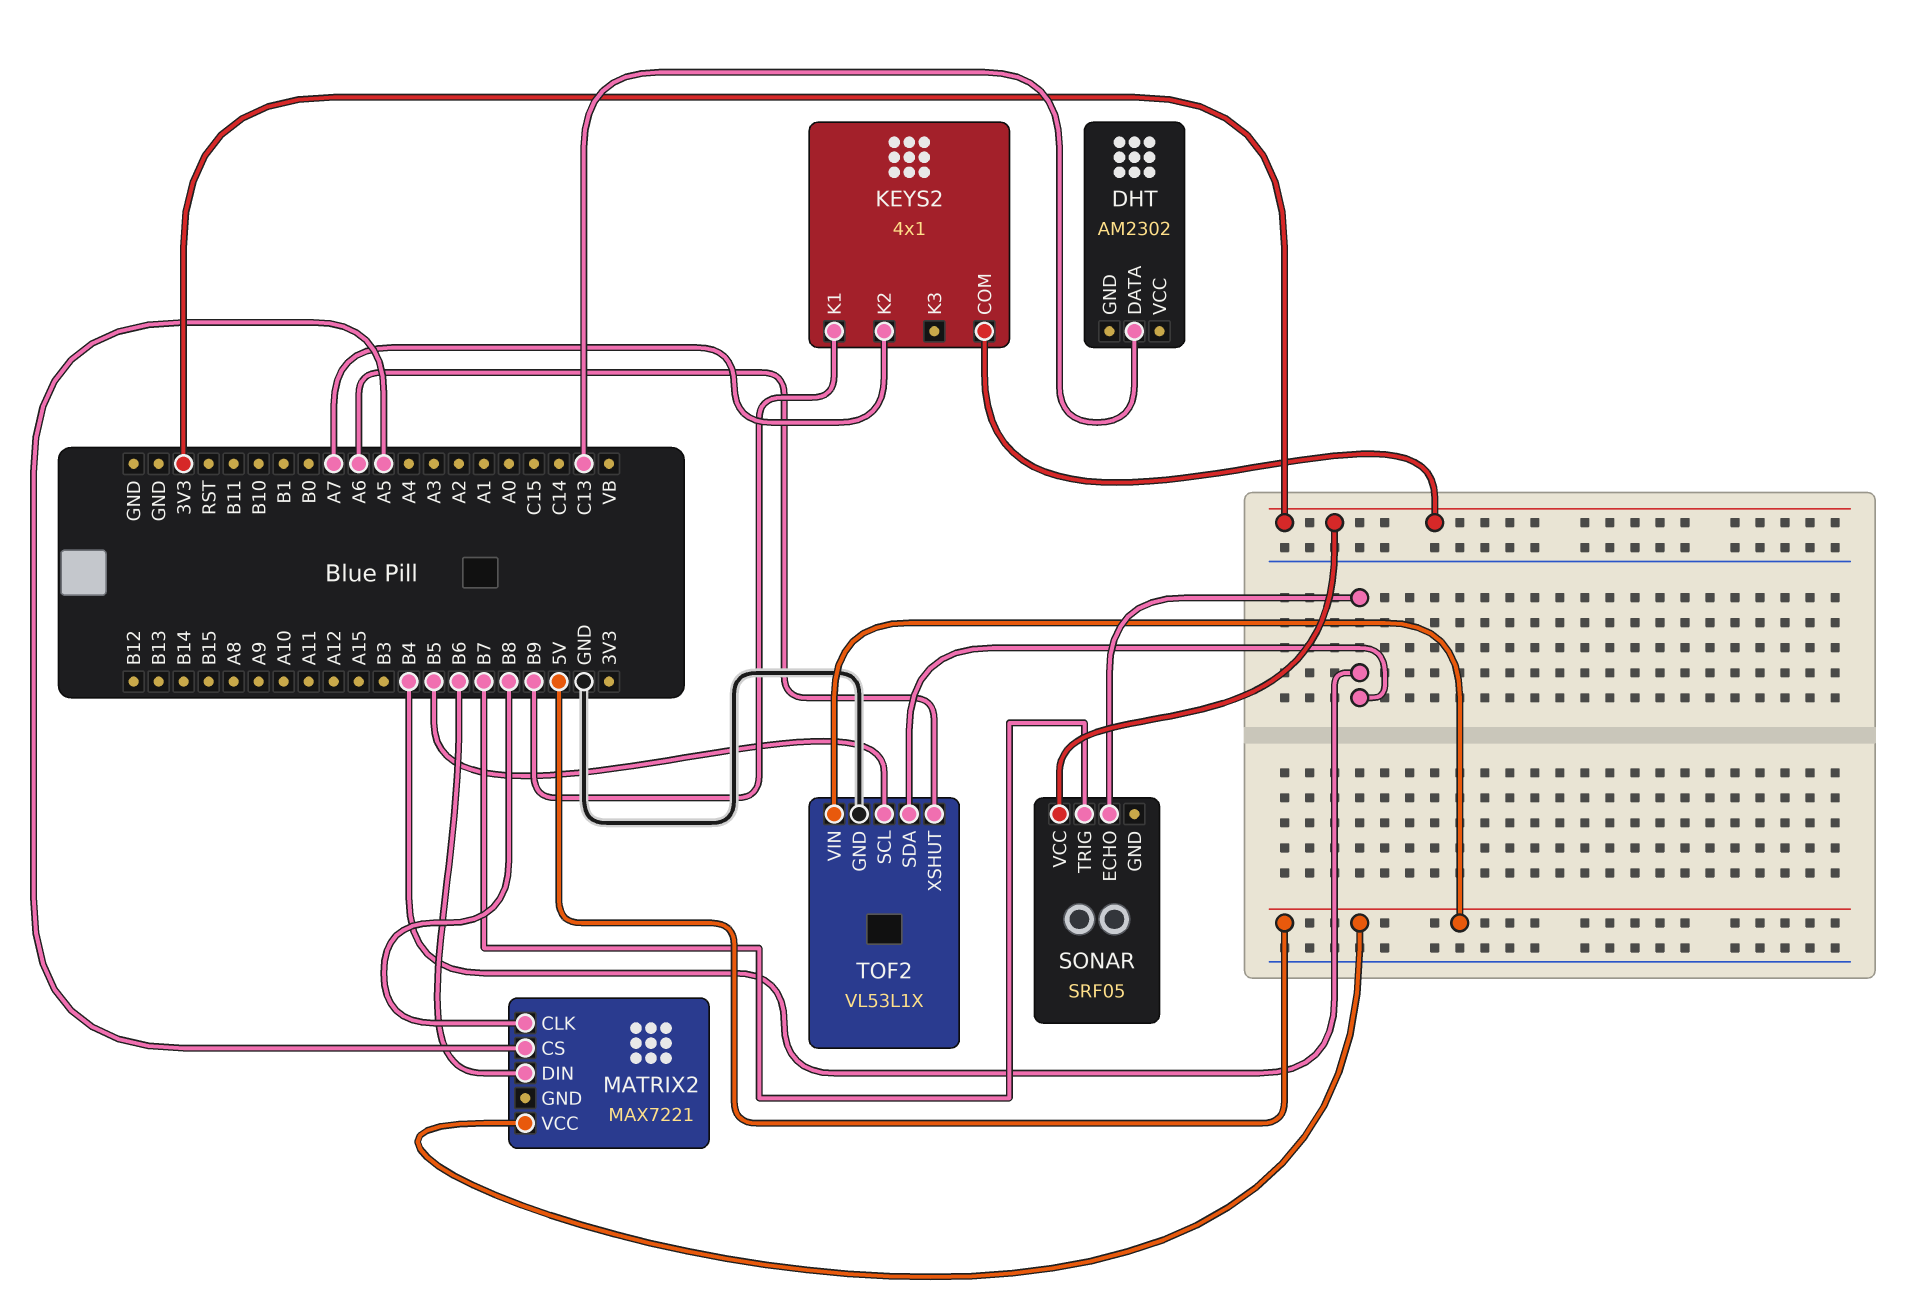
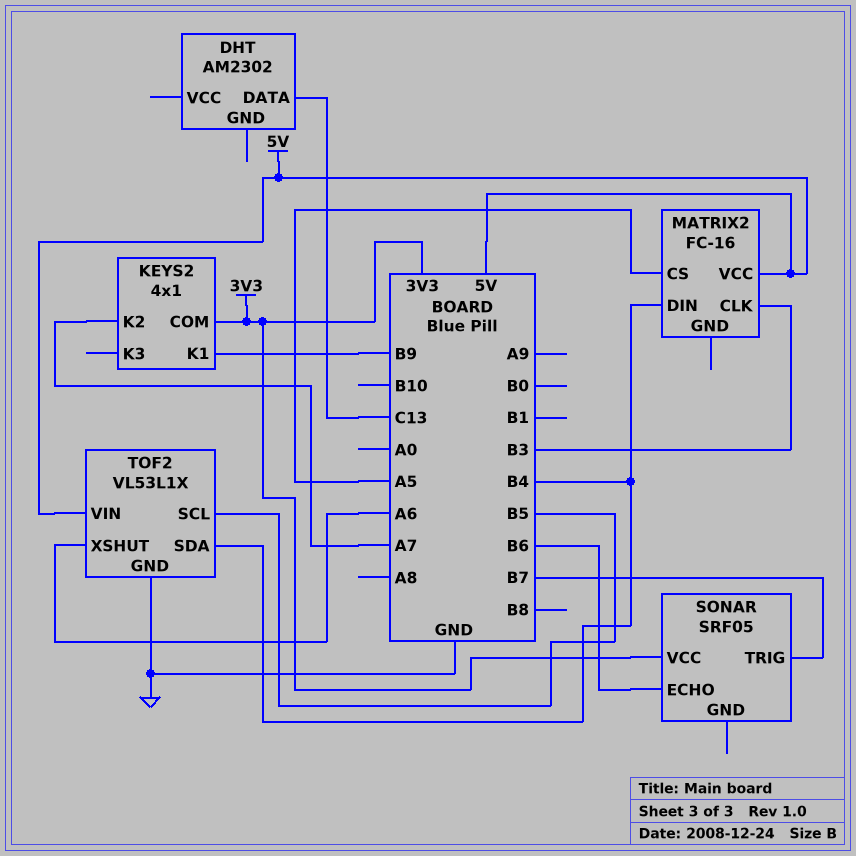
MATRIX2: MAX7221 -> FC-16
MATRIX2 pin CLK: B8 -> B3
MATRIX2 pin DIN: B6 -> B4
SONAR pin ECHO: B4 -> B6

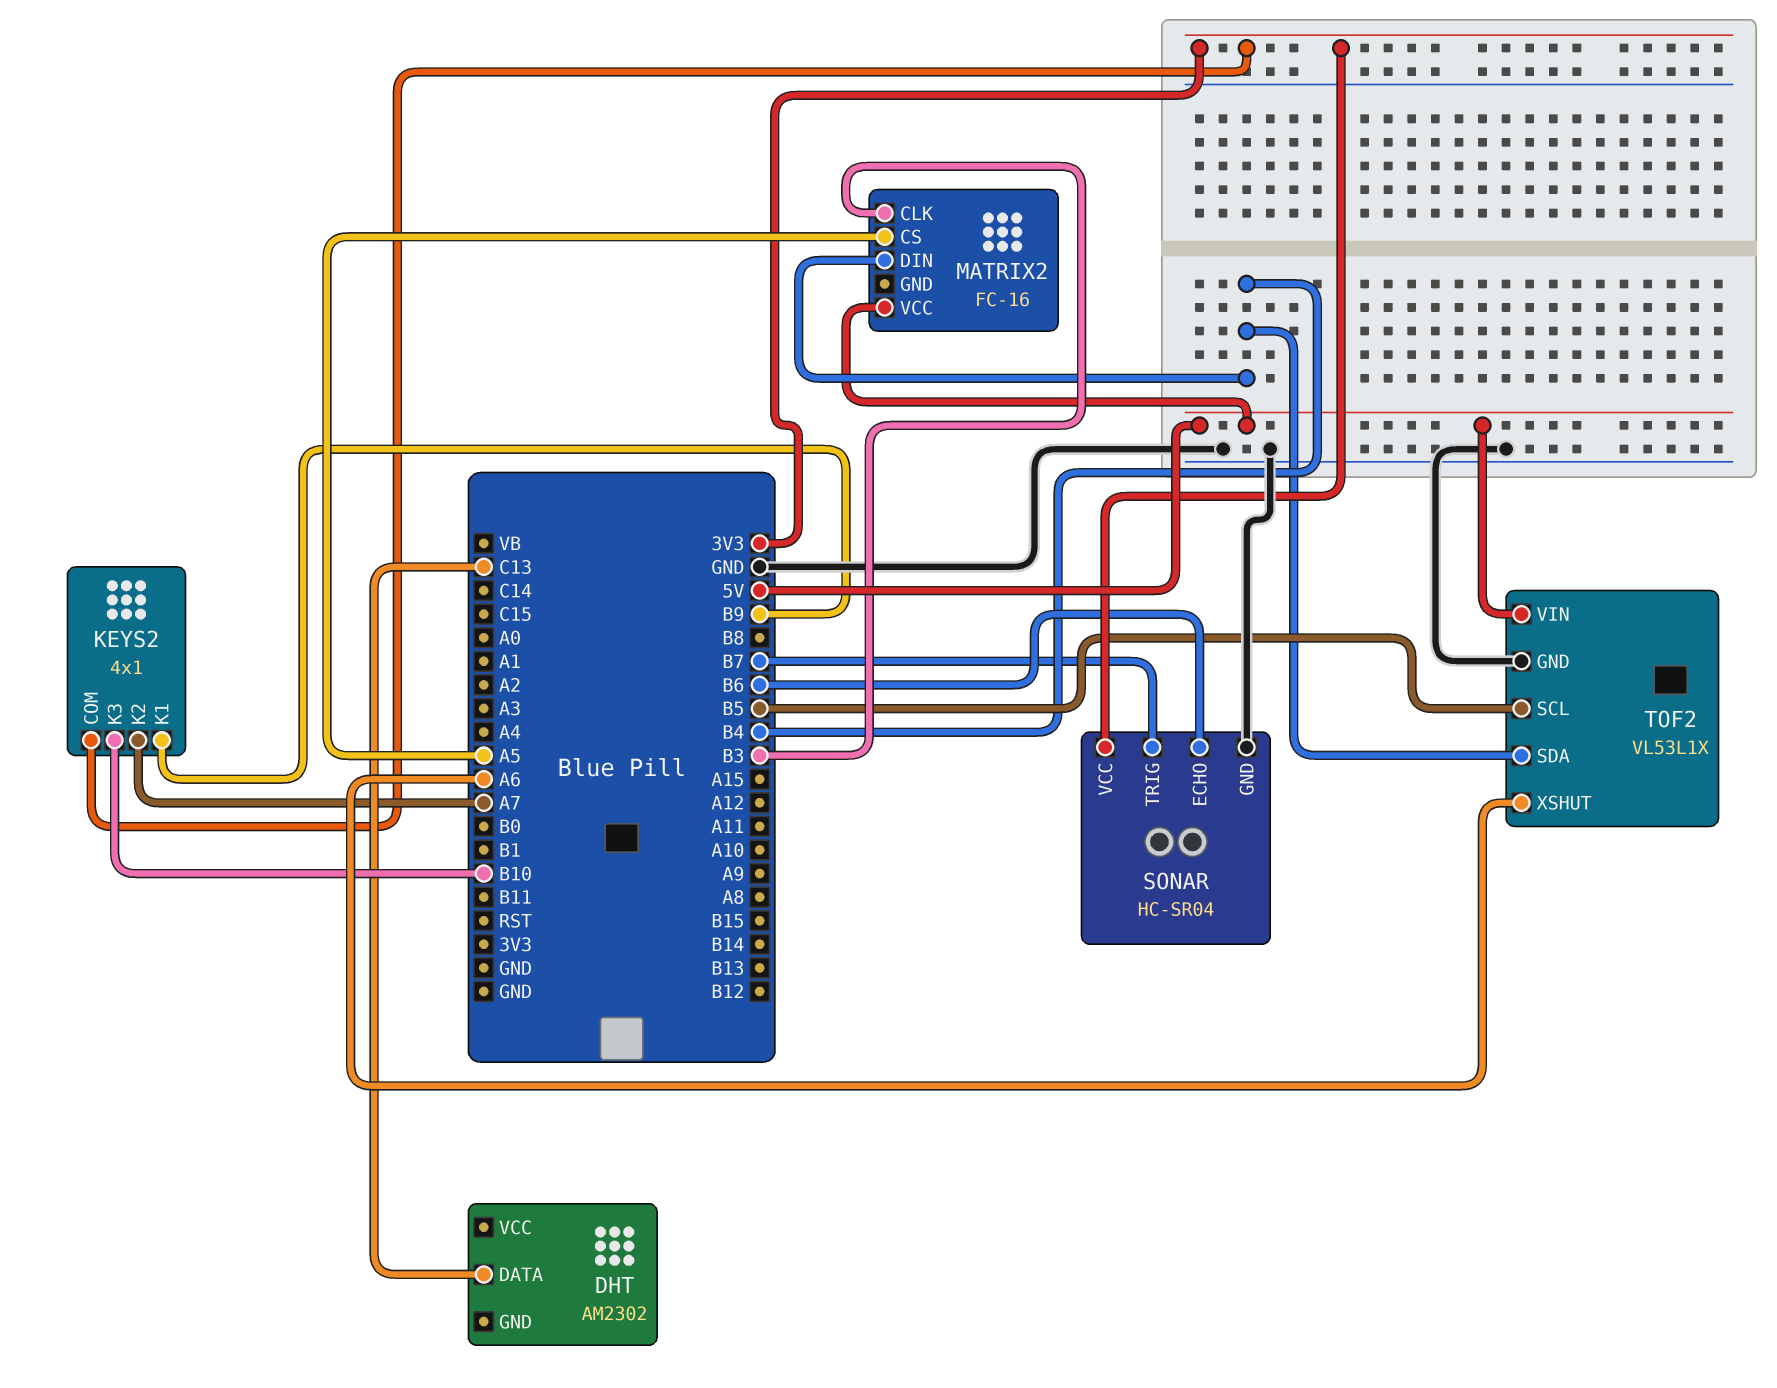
KEYS2 pin K3: none -> B10
SONAR: SRF05 -> HC-SR04
SONAR pin GND: none -> GND

